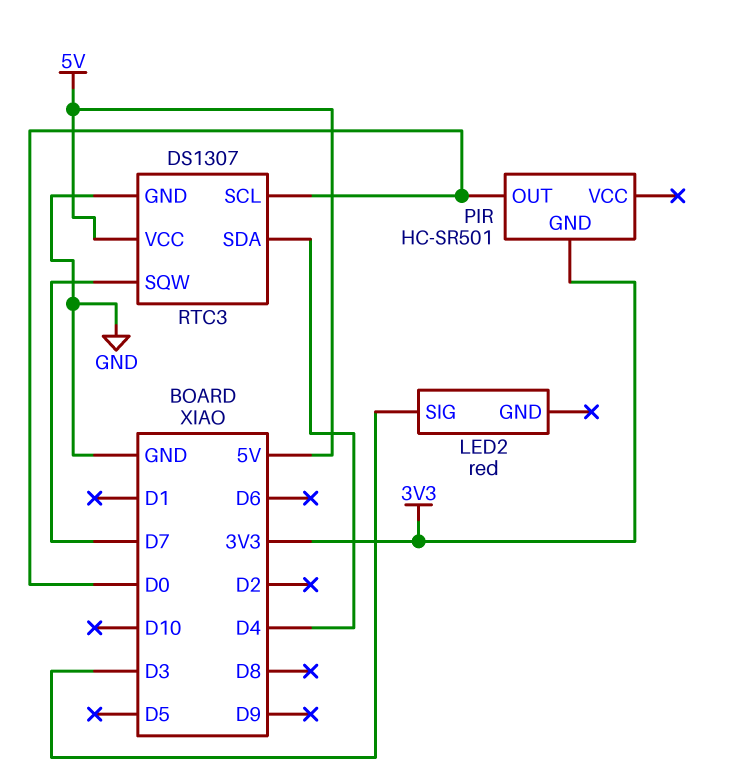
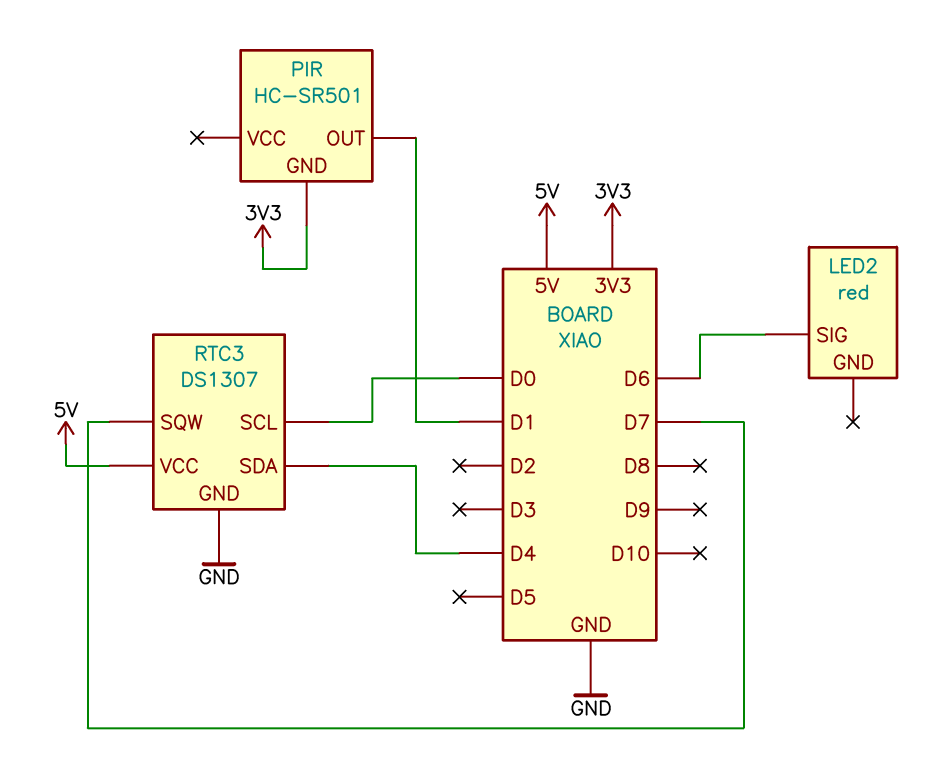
LED2 pin SIG: D3 -> D6
PIR pin OUT: D0 -> D1

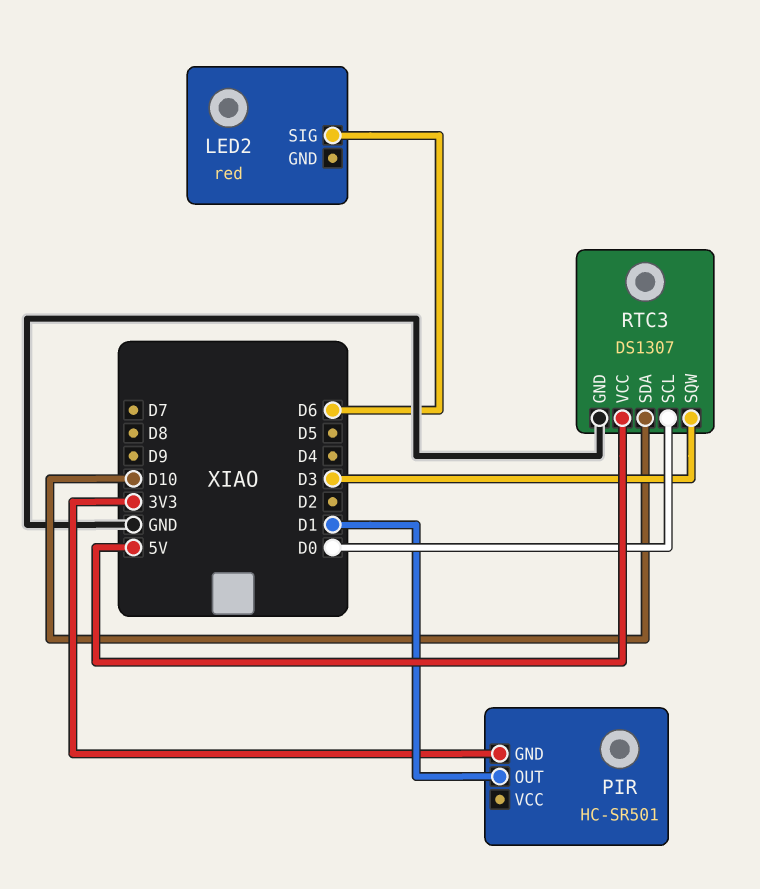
RTC3 pin SDA: D4 -> D10
RTC3 pin SQW: D7 -> D3

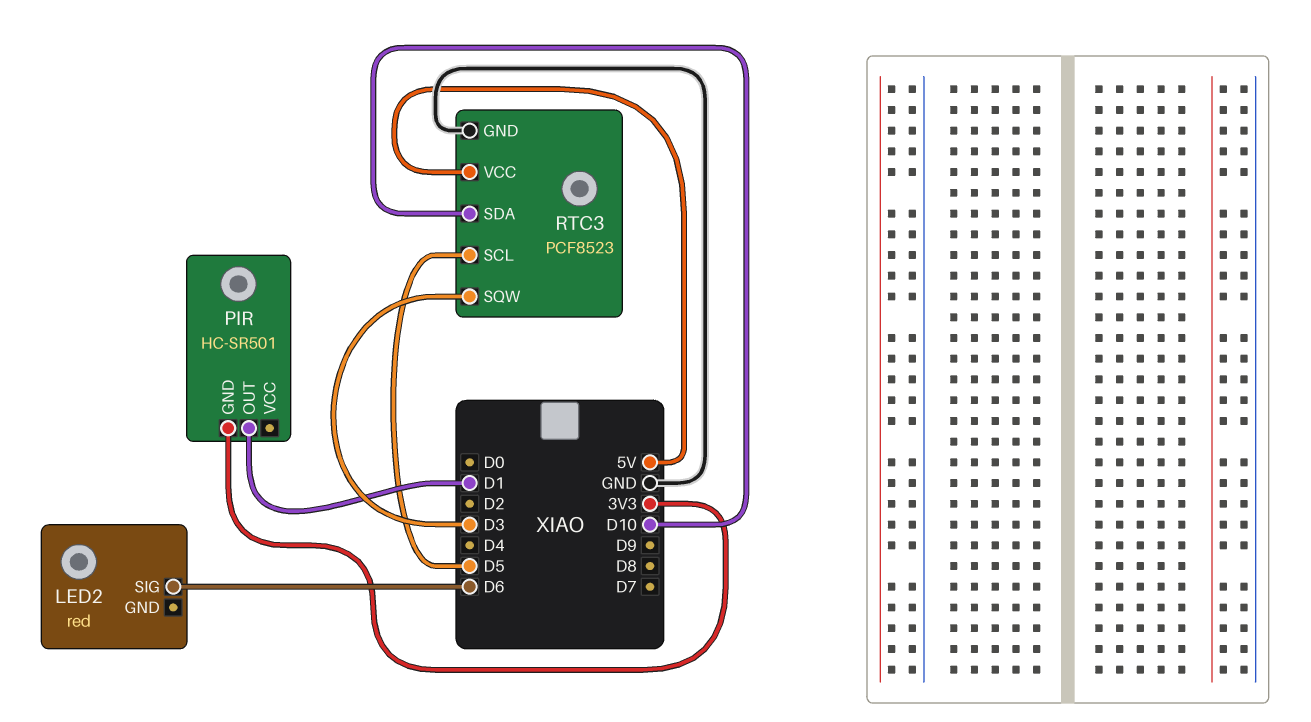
RTC3: DS1307 -> PCF8523
RTC3 pin SCL: D0 -> D5

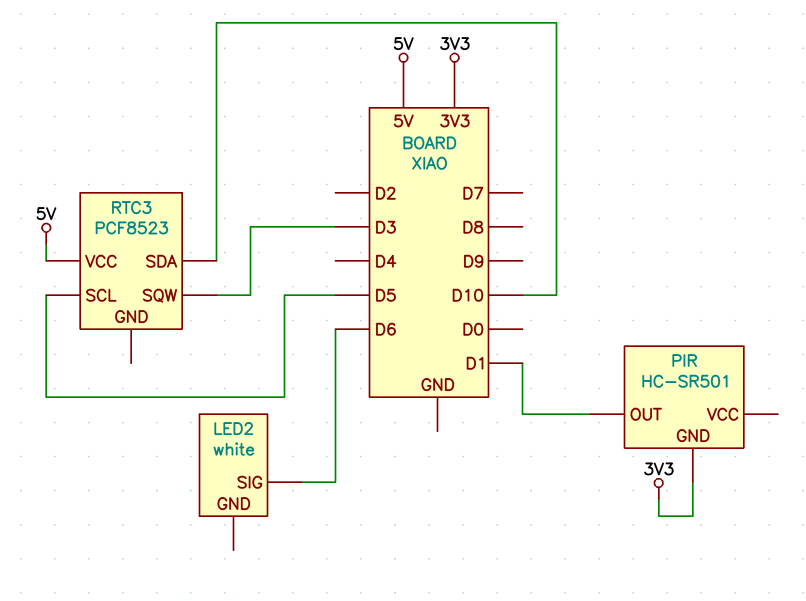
LED2: red -> white
RTC3 pin GND: GND -> none

